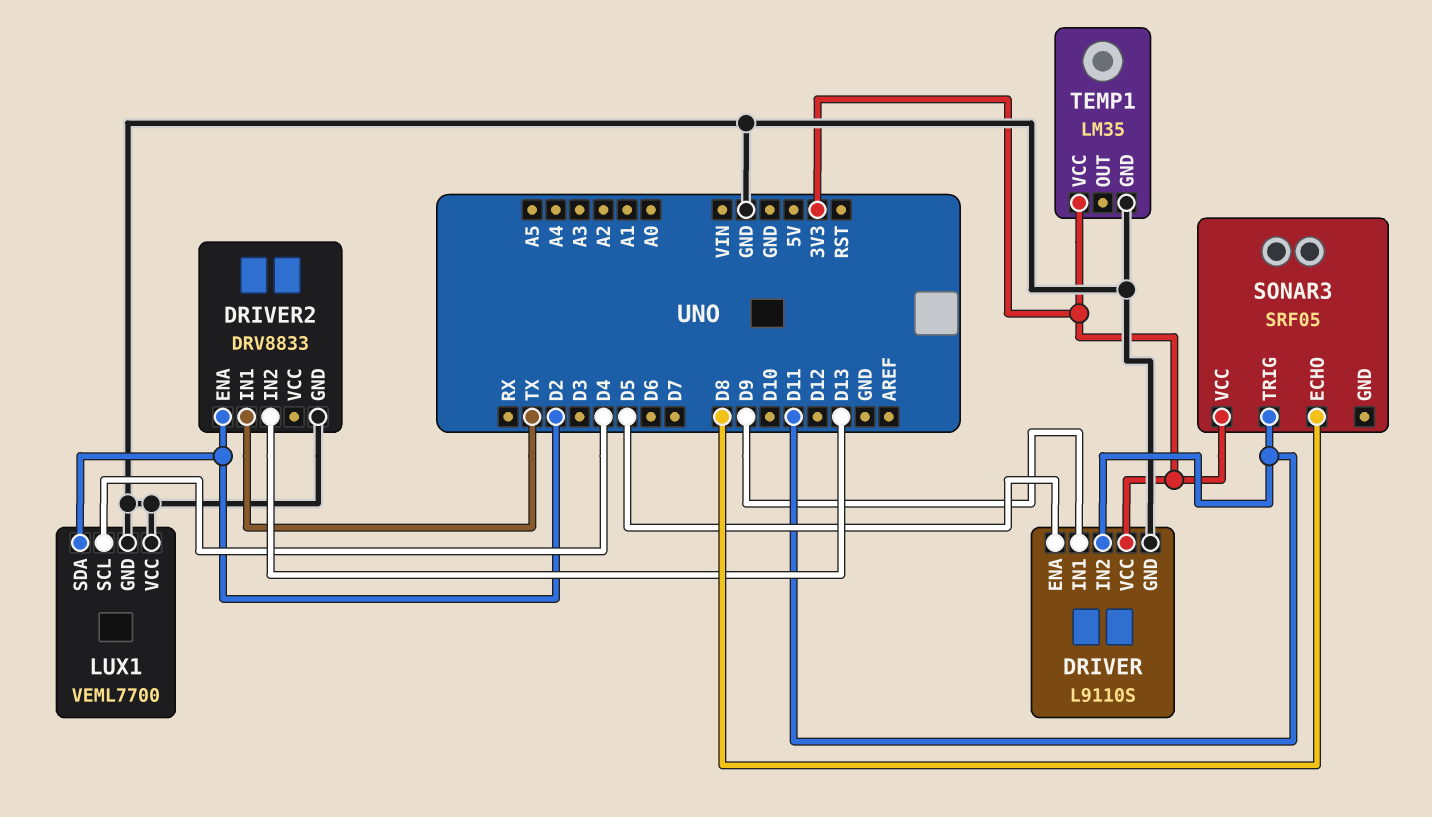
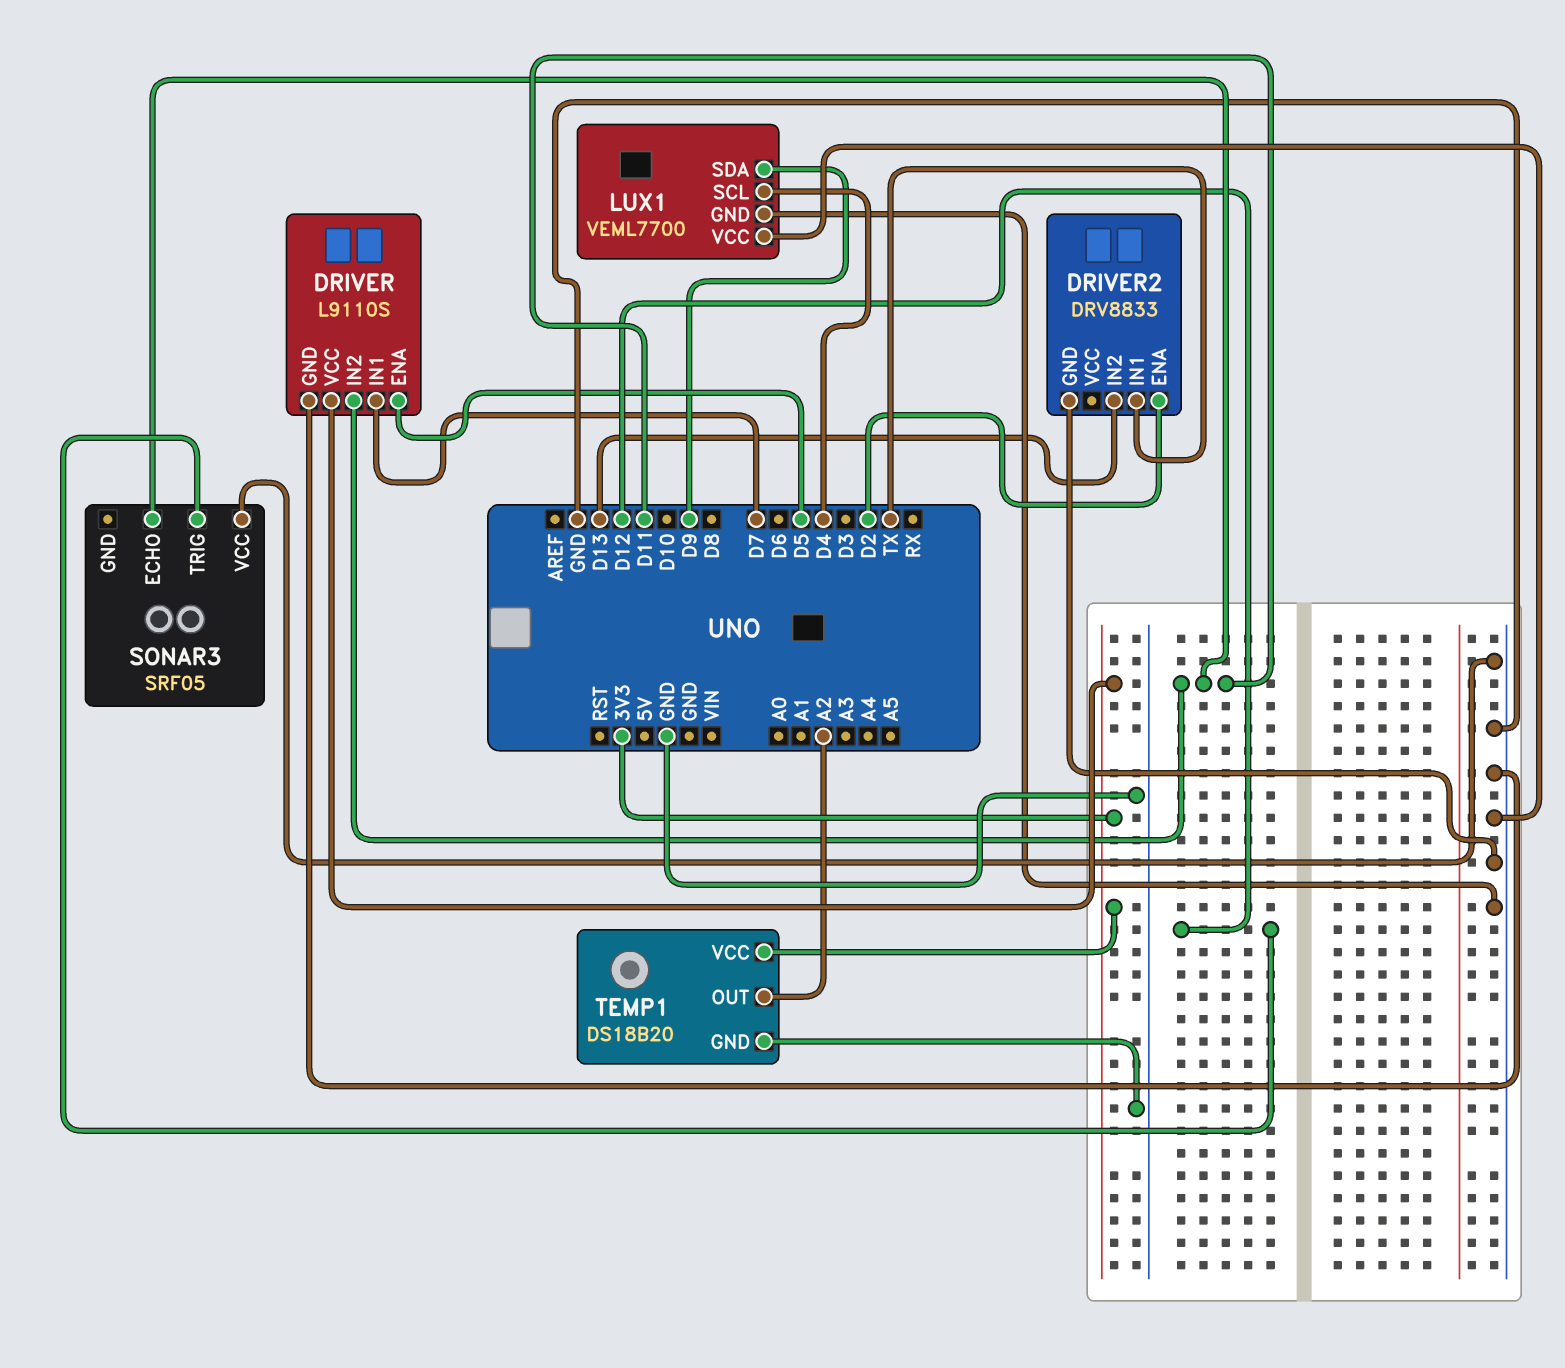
DRIVER pin IN1: D9 -> D7
LUX1 pin SDA: D2 -> D9
SONAR3 pin ECHO: D8 -> D11
SONAR3 pin TRIG: D11 -> D12
SONAR3 pin VCC: 3V3 -> GND
TEMP1: LM35 -> DS18B20
TEMP1 pin OUT: none -> A2

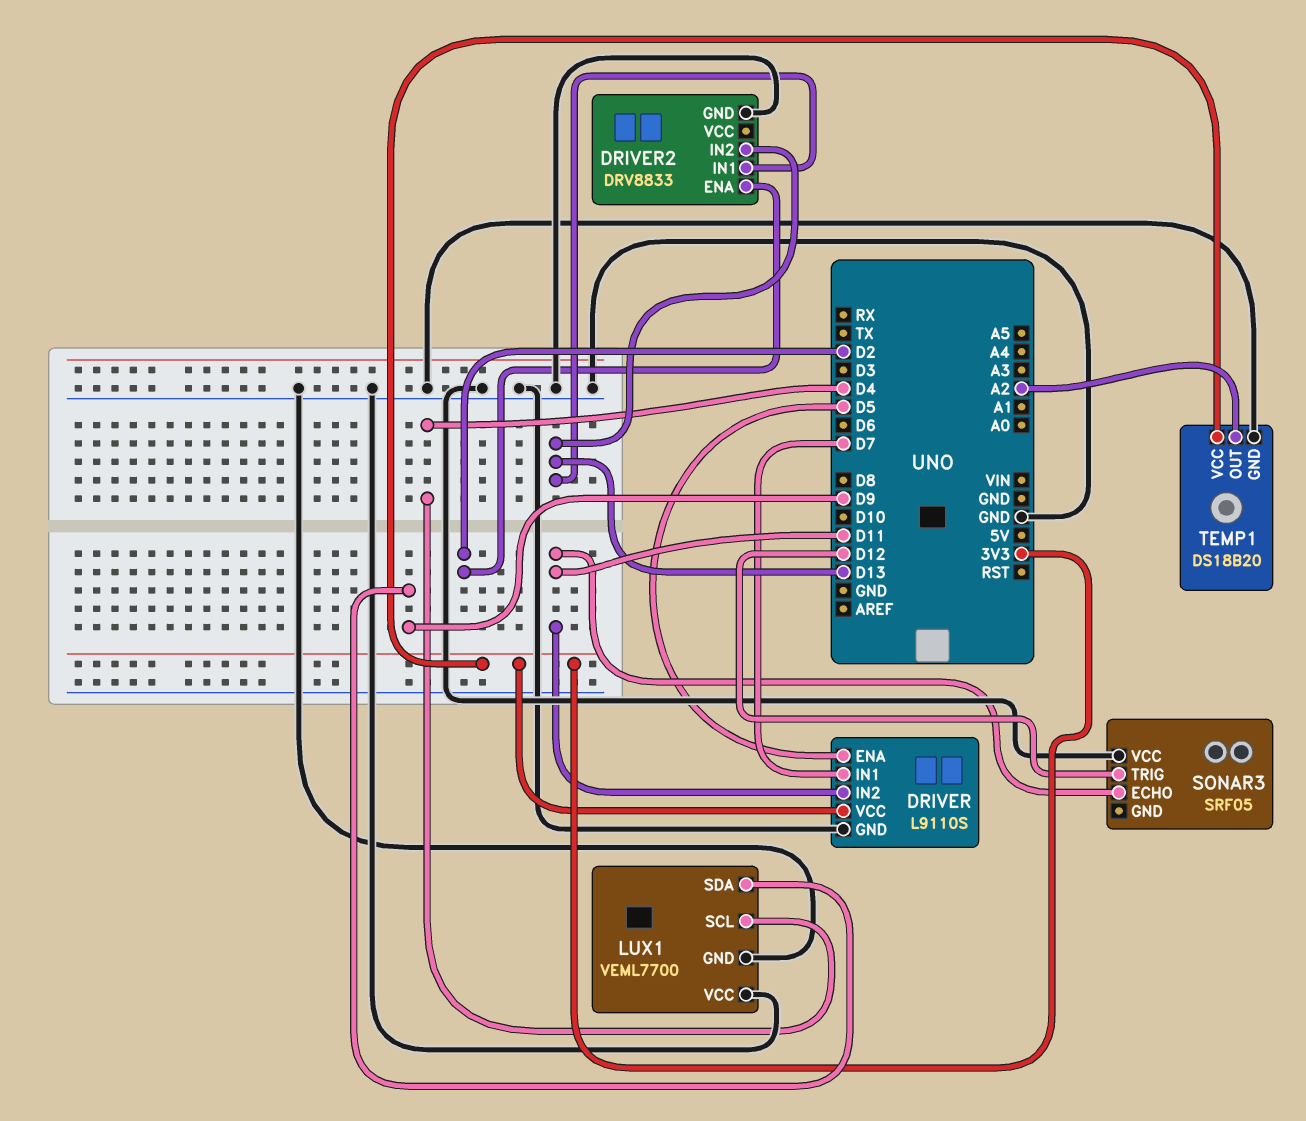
DRIVER2 pin IN1: TX -> D13

